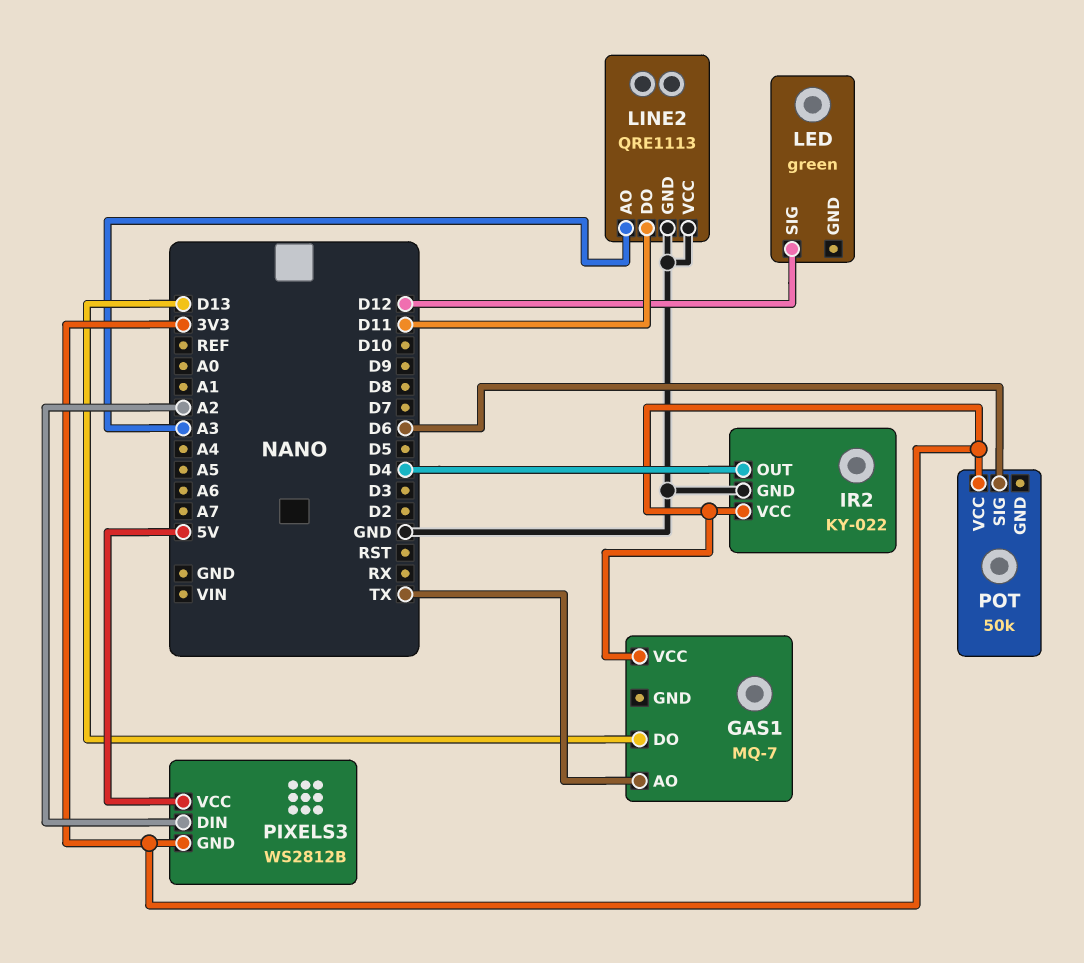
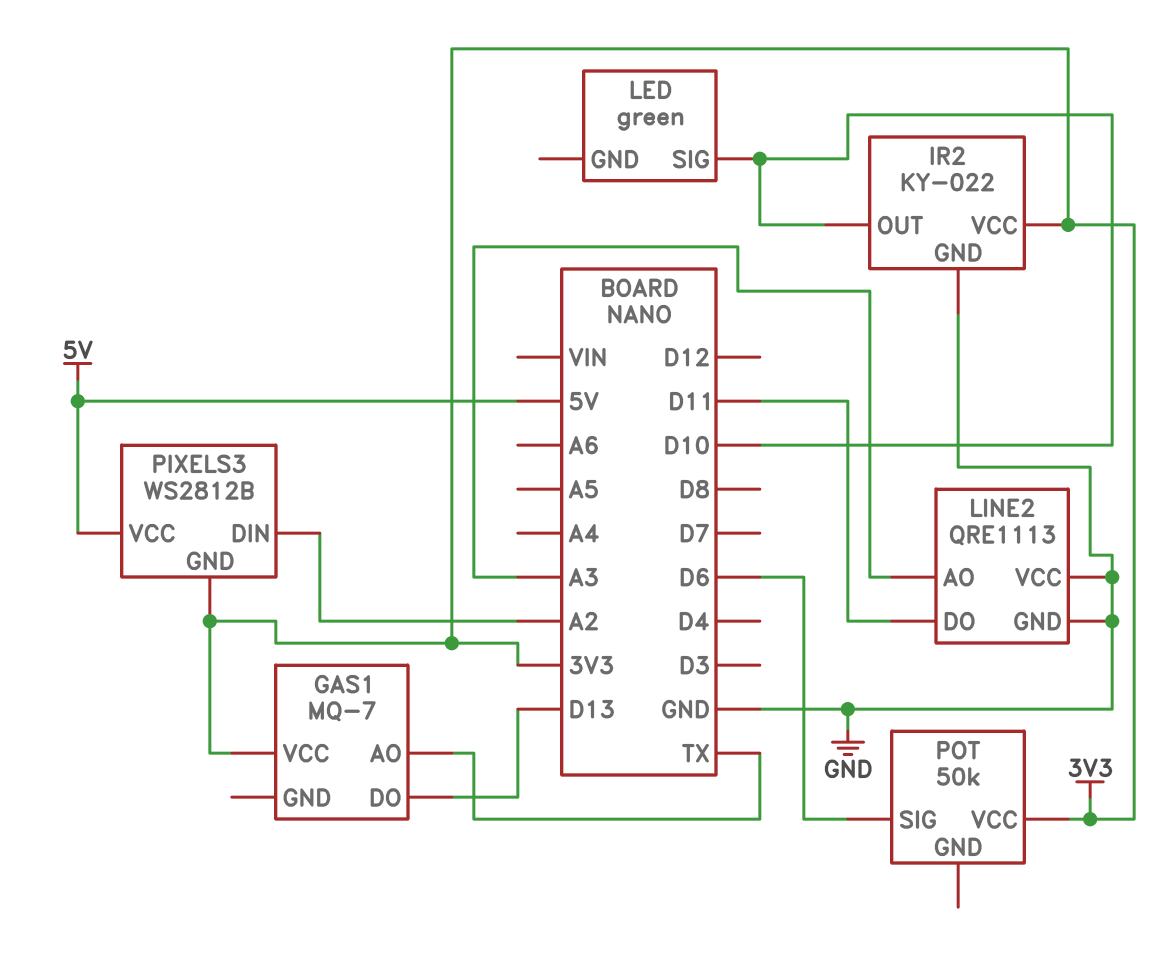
IR2 pin OUT: D4 -> D10
LED pin SIG: D12 -> D10

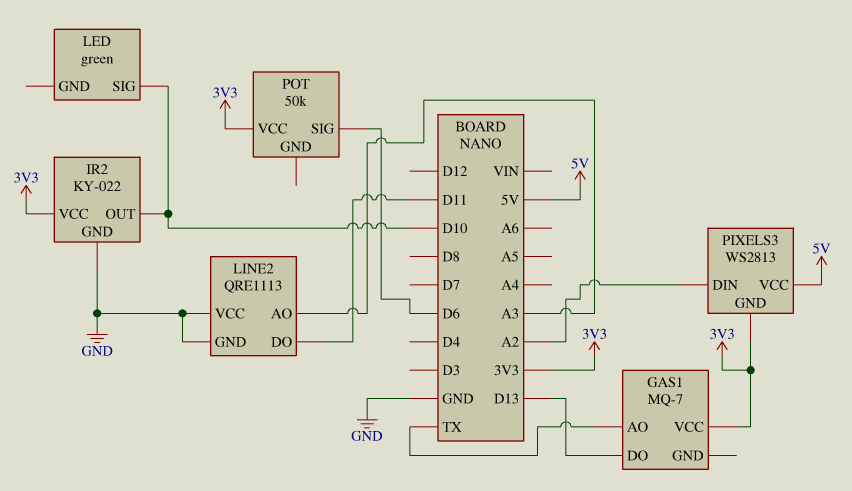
PIXELS3: WS2812B -> WS2813

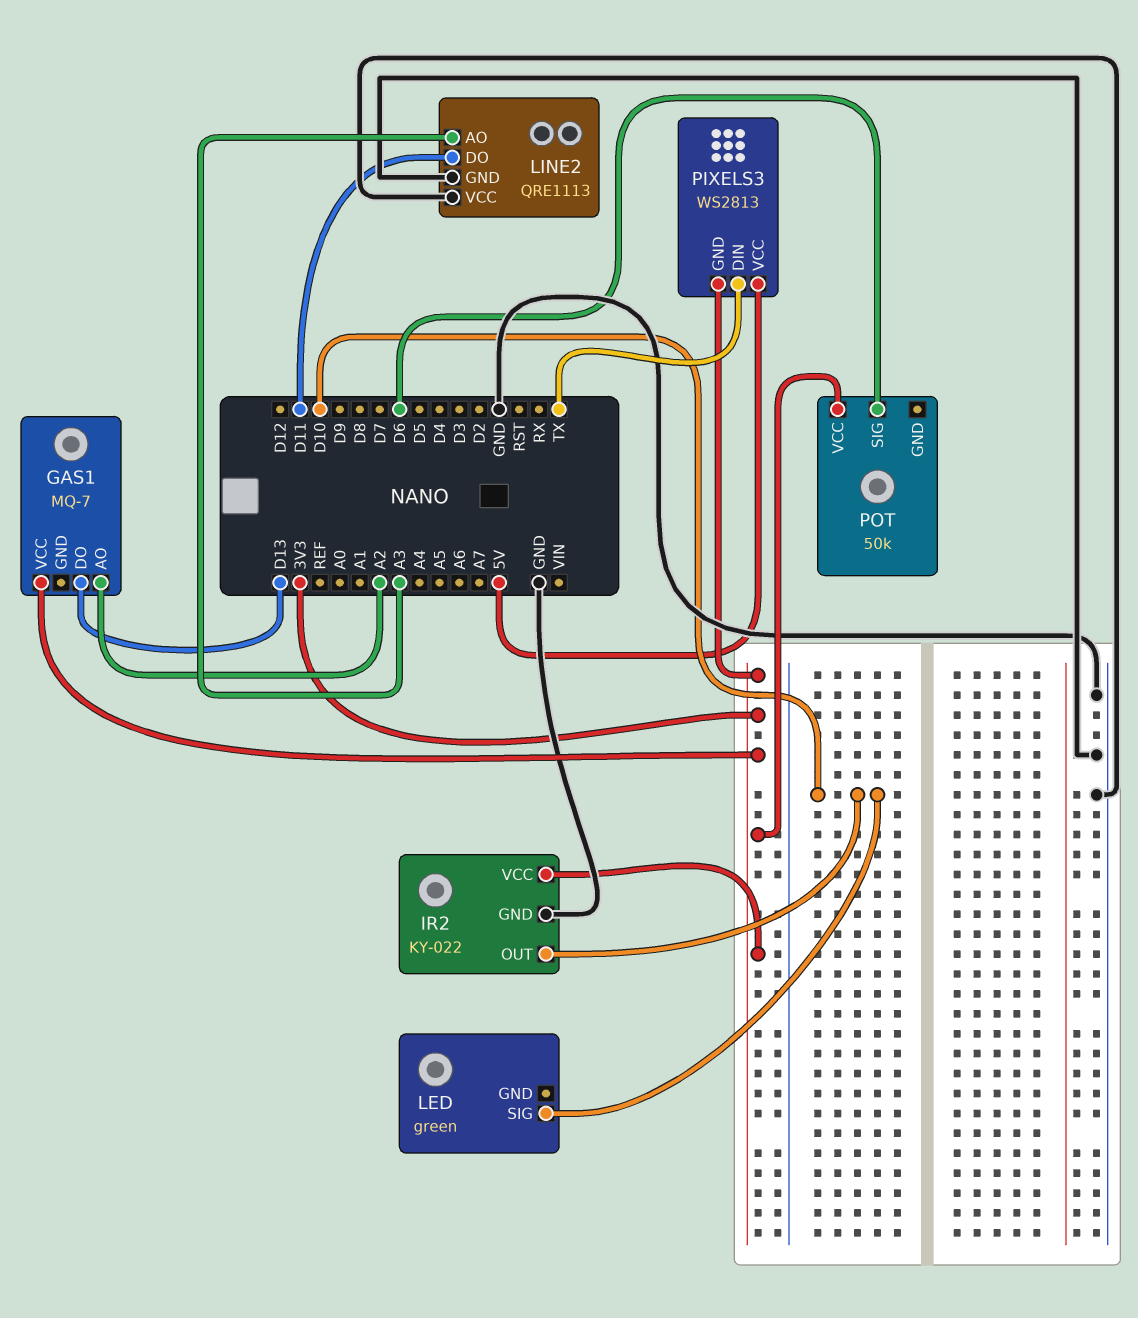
GAS1 pin AO: TX -> A2
PIXELS3 pin DIN: A2 -> TX

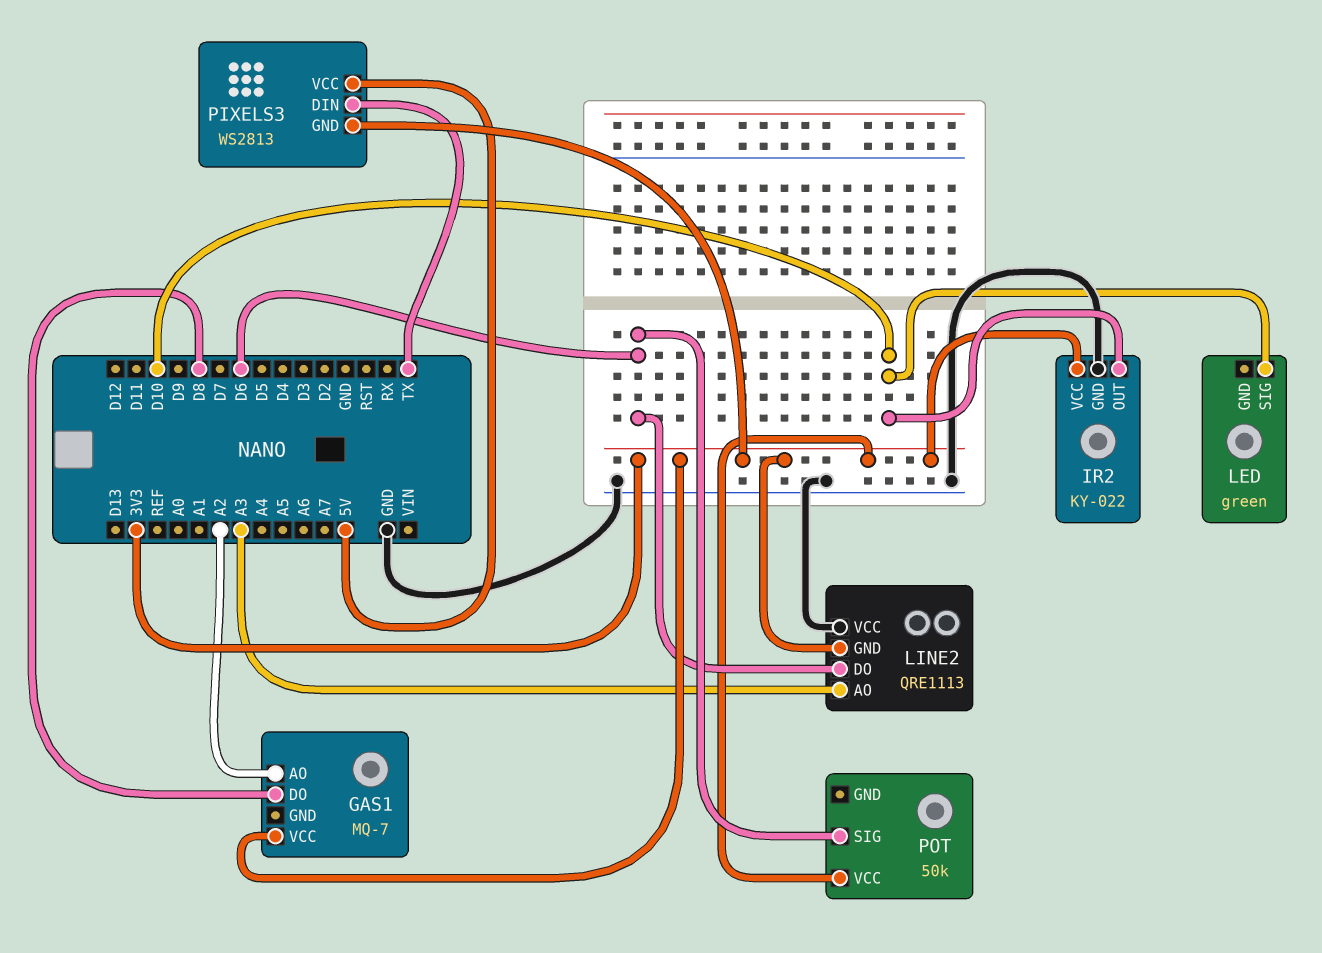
GAS1 pin DO: D13 -> D8
LINE2 pin DO: D11 -> D6
LINE2 pin GND: GND -> 3V3

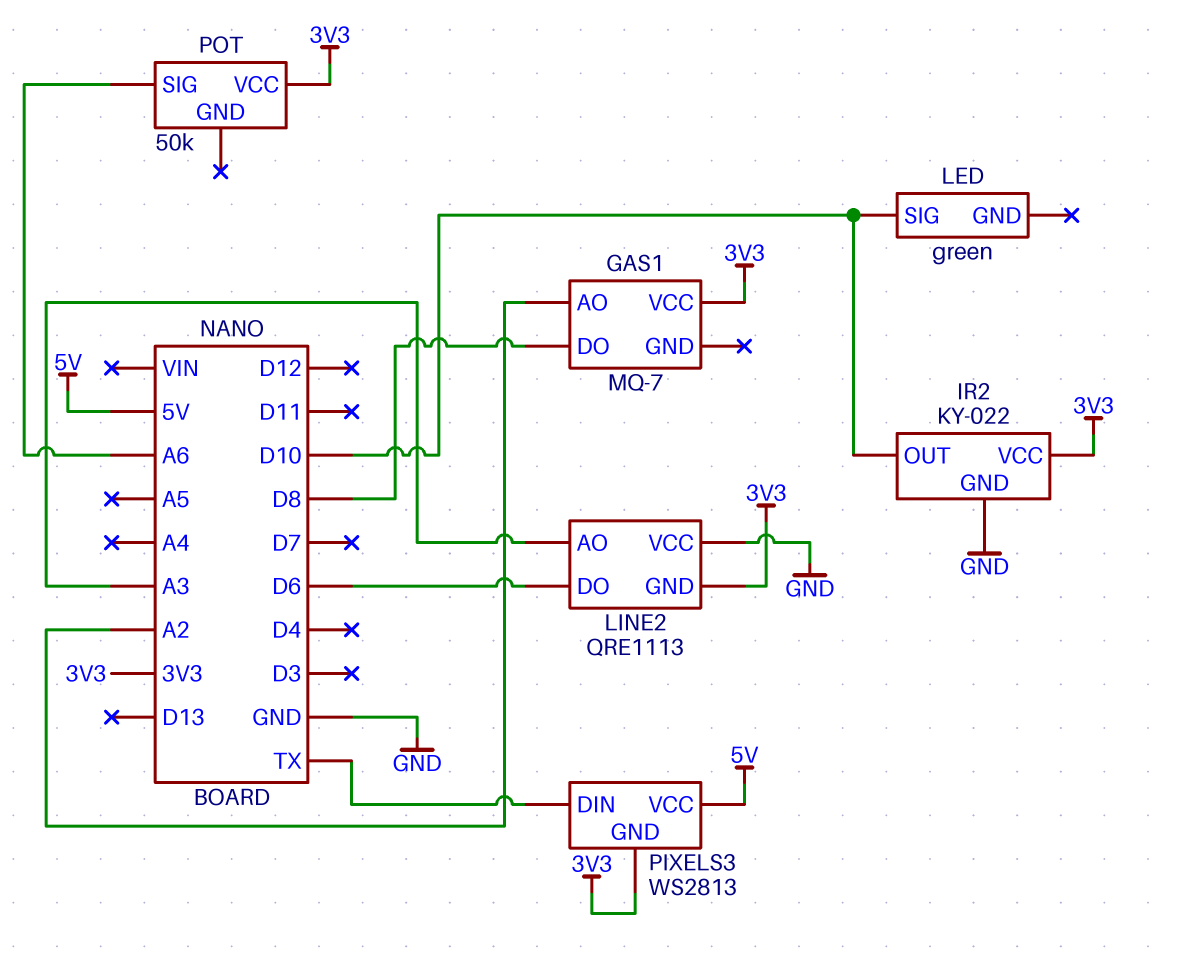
POT pin SIG: D6 -> A6

